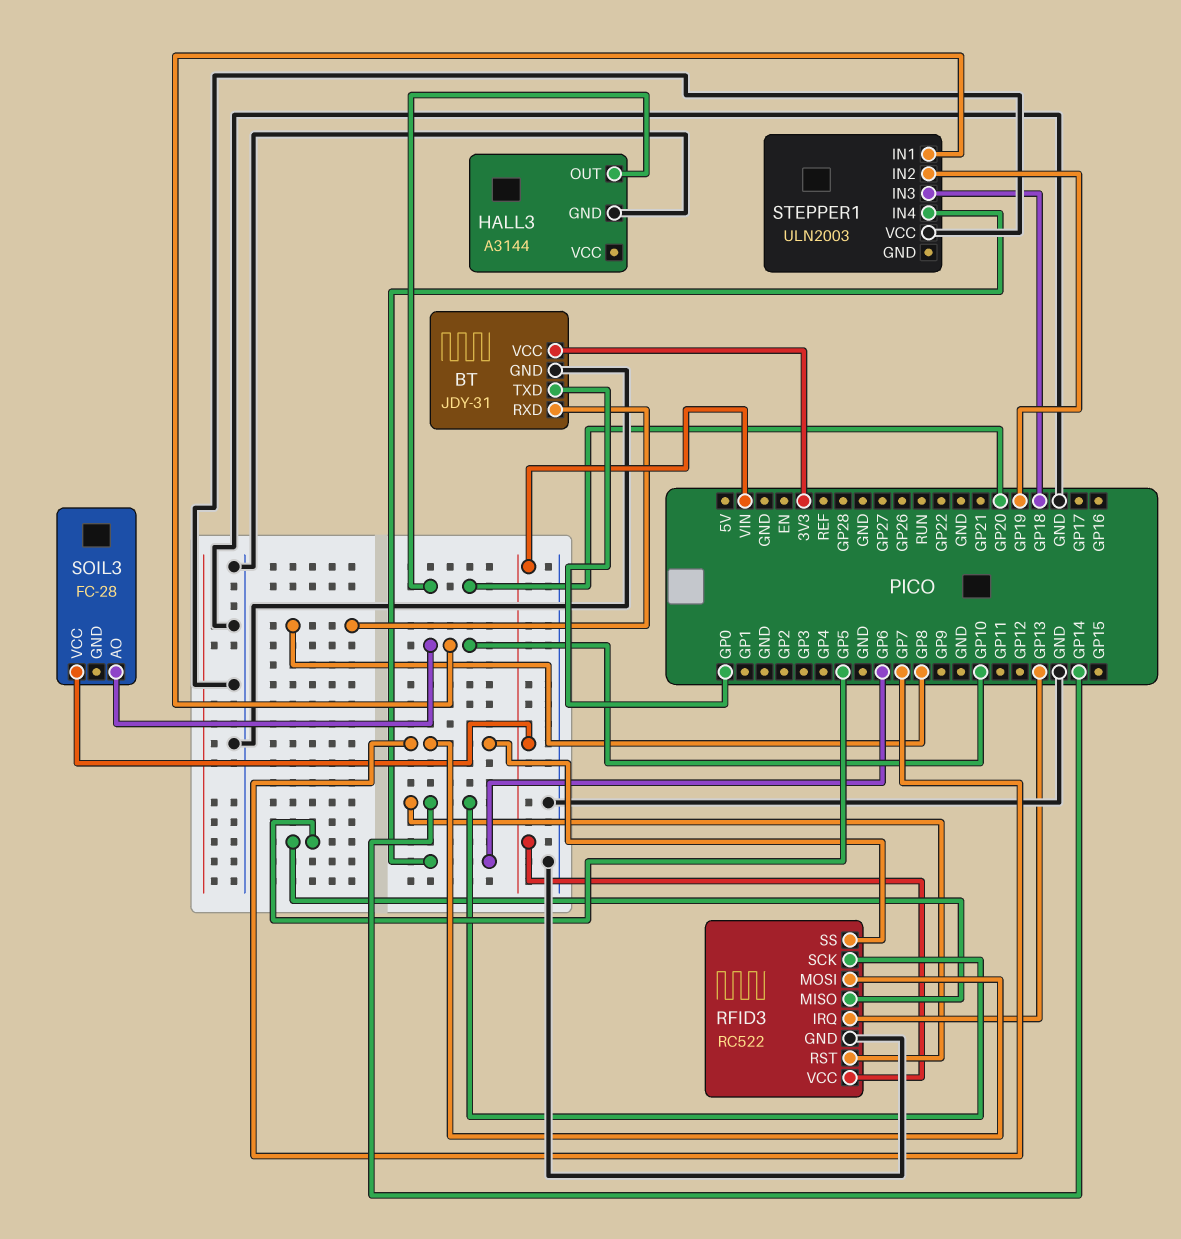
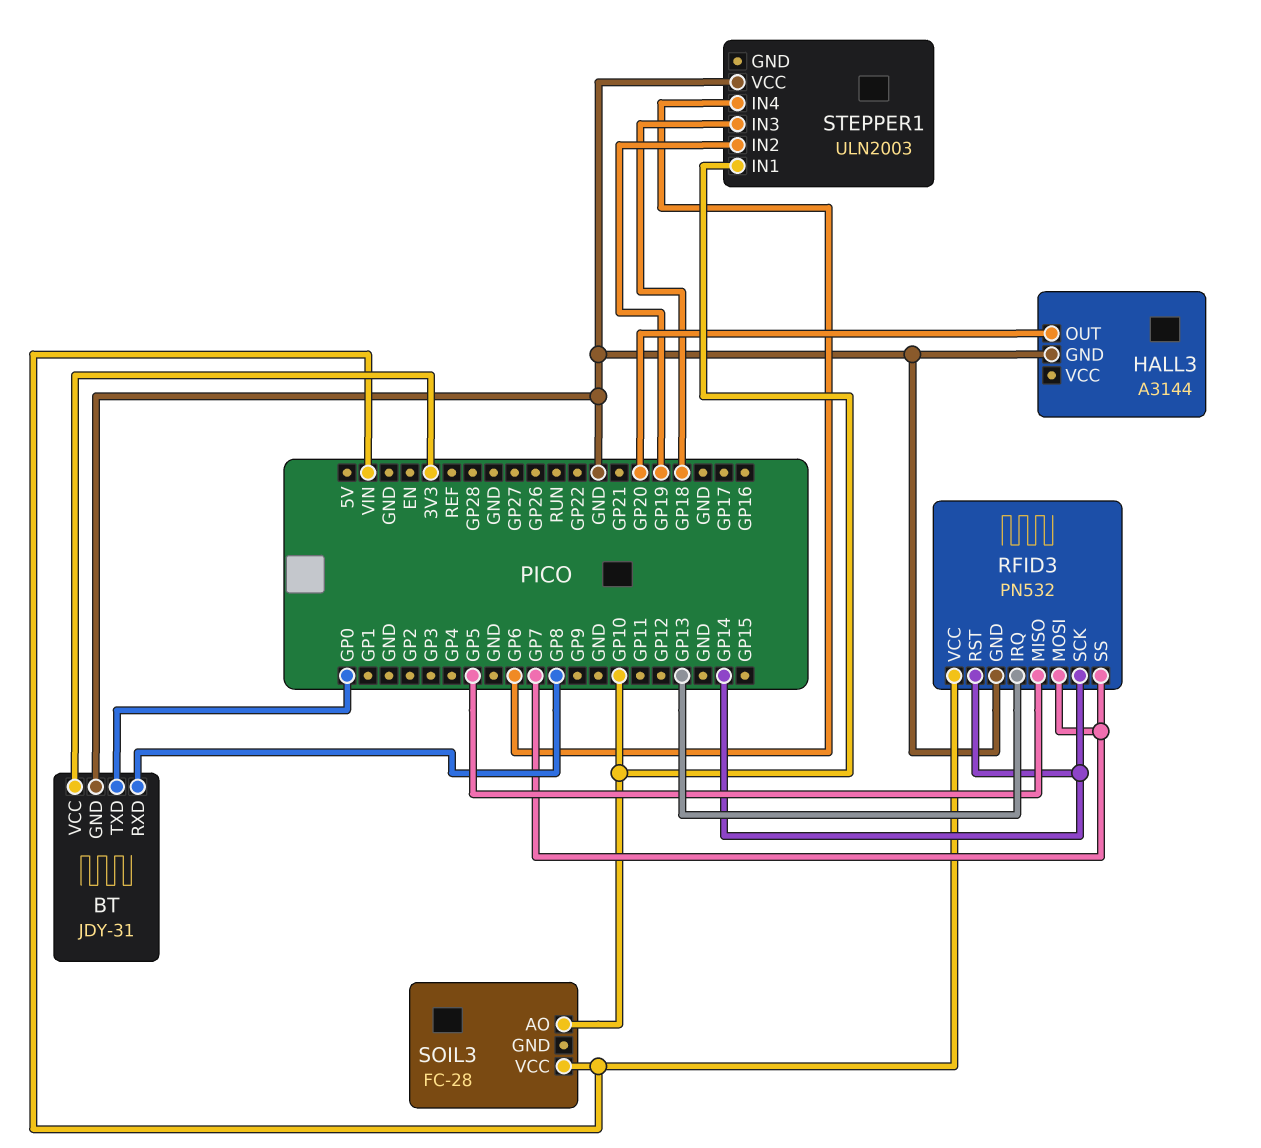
RFID3: RC522 -> PN532

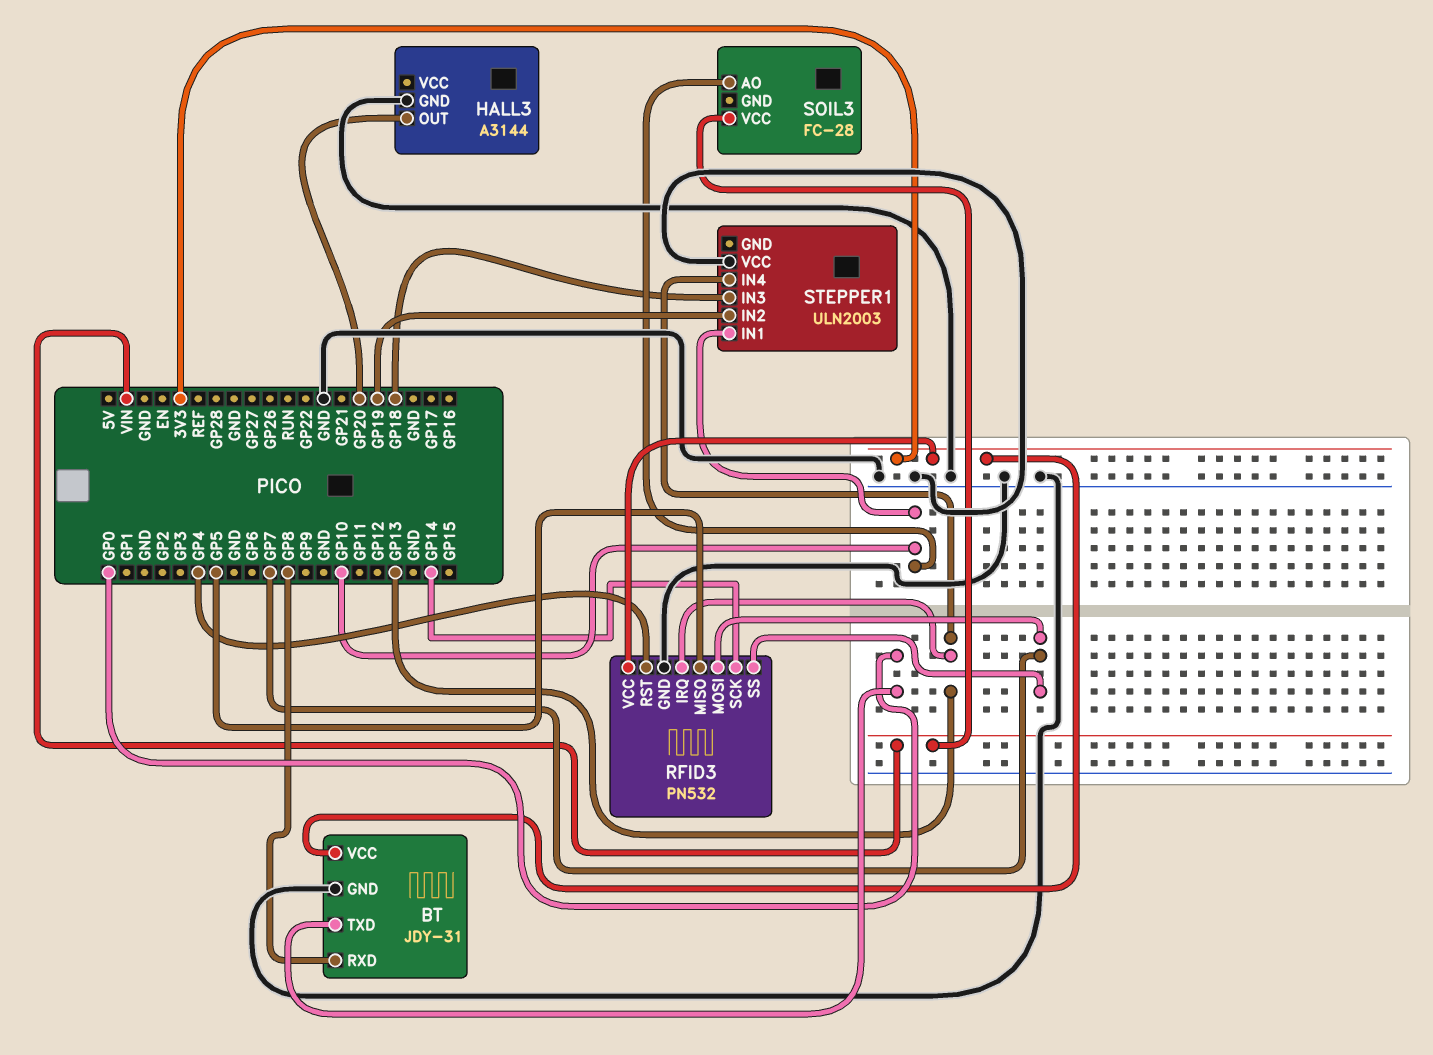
RFID3 pin RST: GP14 -> GP4
RFID3 pin VCC: VIN -> 3V3
STEPPER1 pin IN4: GP6 -> GP13

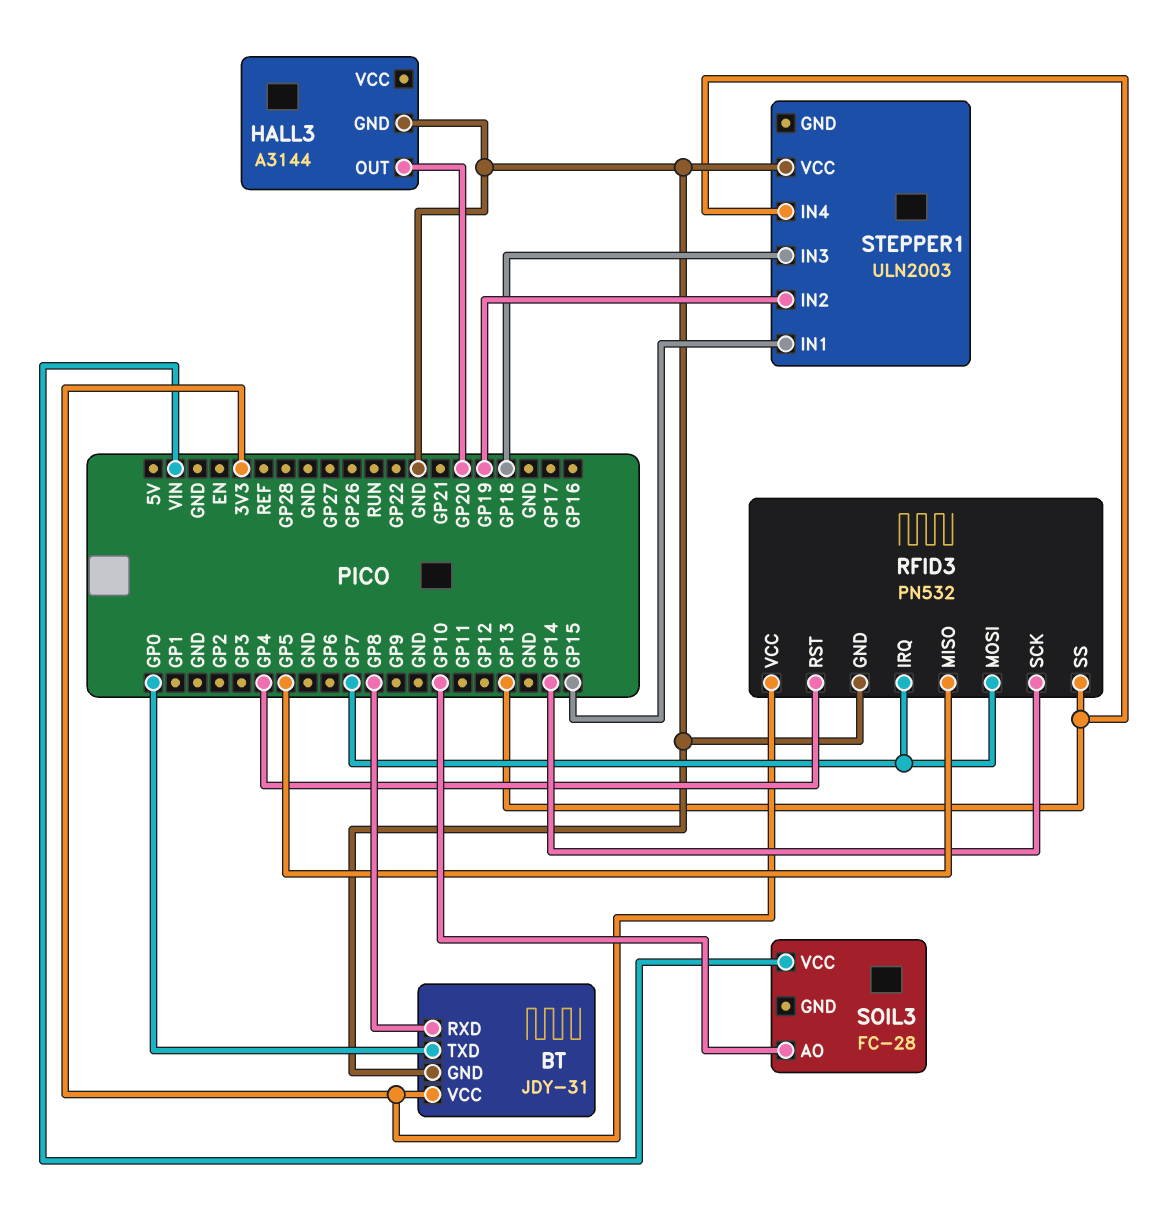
RFID3 pin IRQ: GP13 -> GP7
RFID3 pin SS: GP7 -> GP13
STEPPER1 pin IN1: GP10 -> GP15

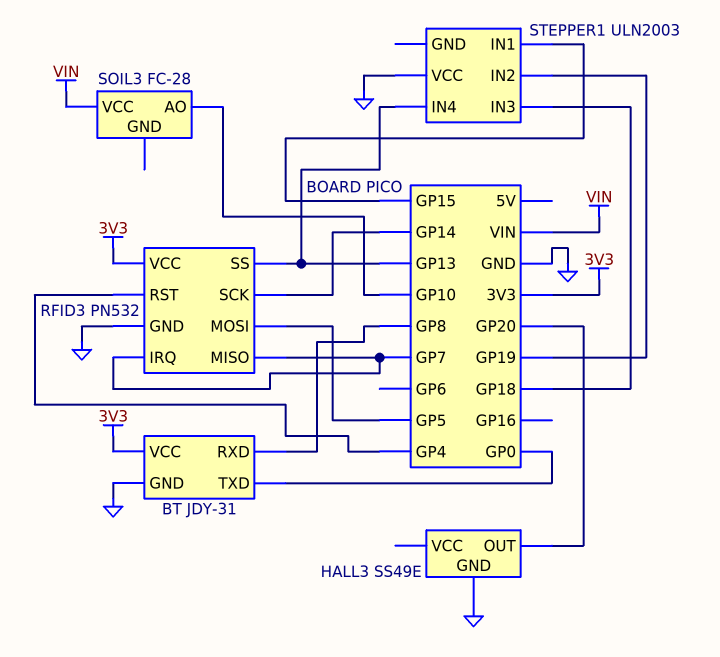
HALL3: A3144 -> SS49E
RFID3 pin MISO: GP5 -> GP7
RFID3 pin MOSI: GP7 -> GP5

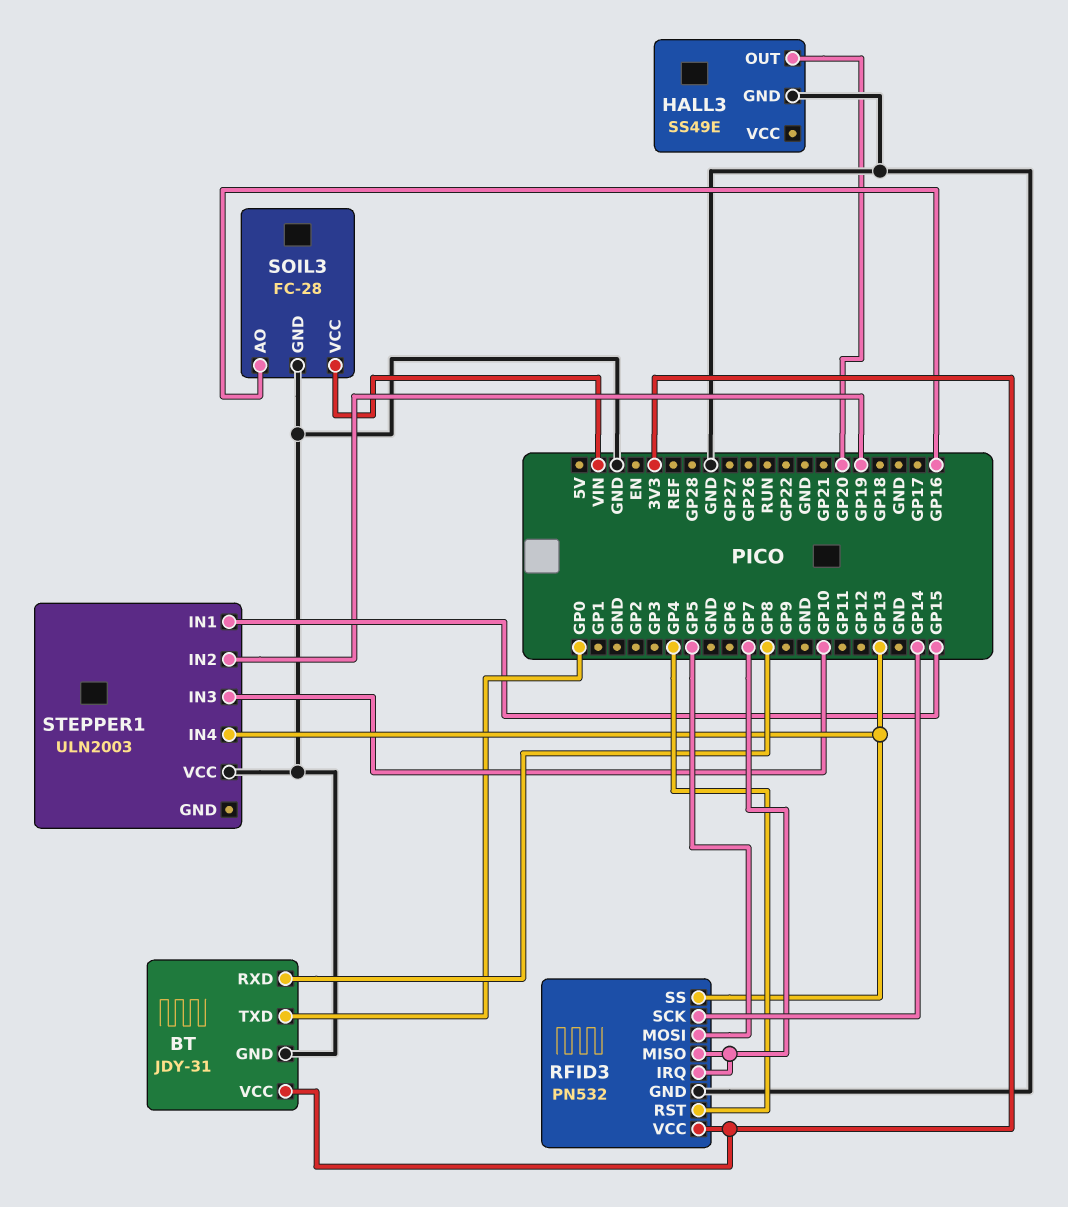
SOIL3 pin AO: GP10 -> GP16
SOIL3 pin GND: none -> GND
STEPPER1 pin IN3: GP18 -> GP10

